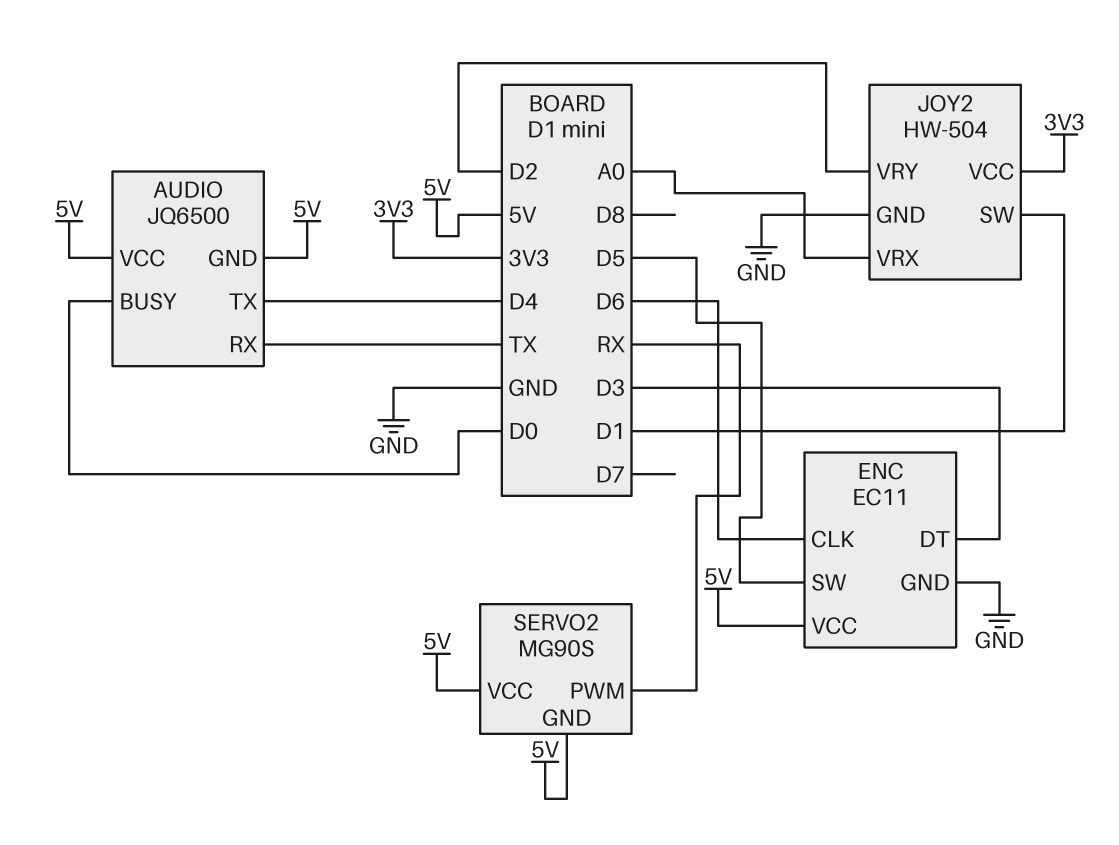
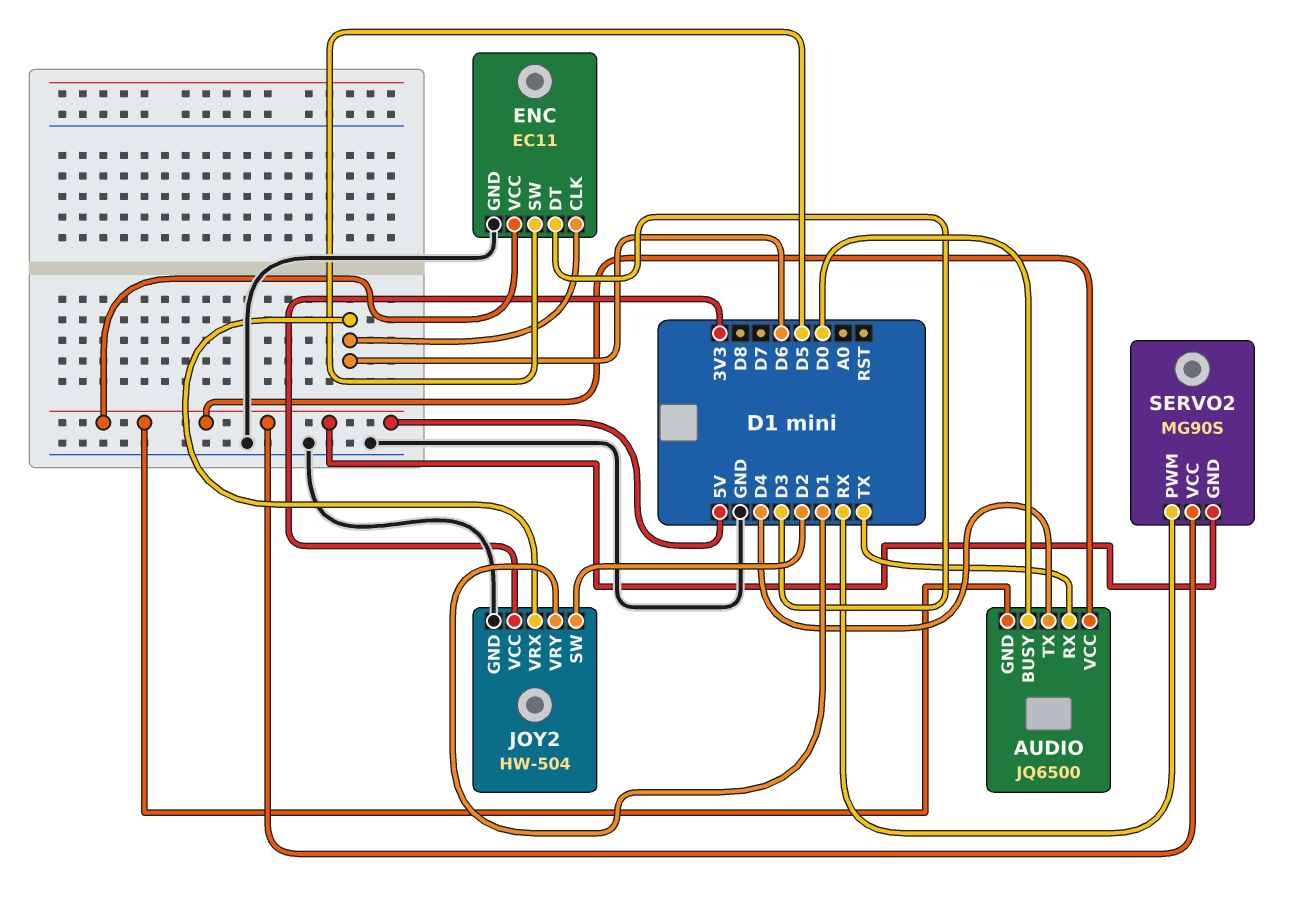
JOY2 pin SW: D1 -> D2
JOY2 pin VRX: A0 -> D6
JOY2 pin VRY: D2 -> D1

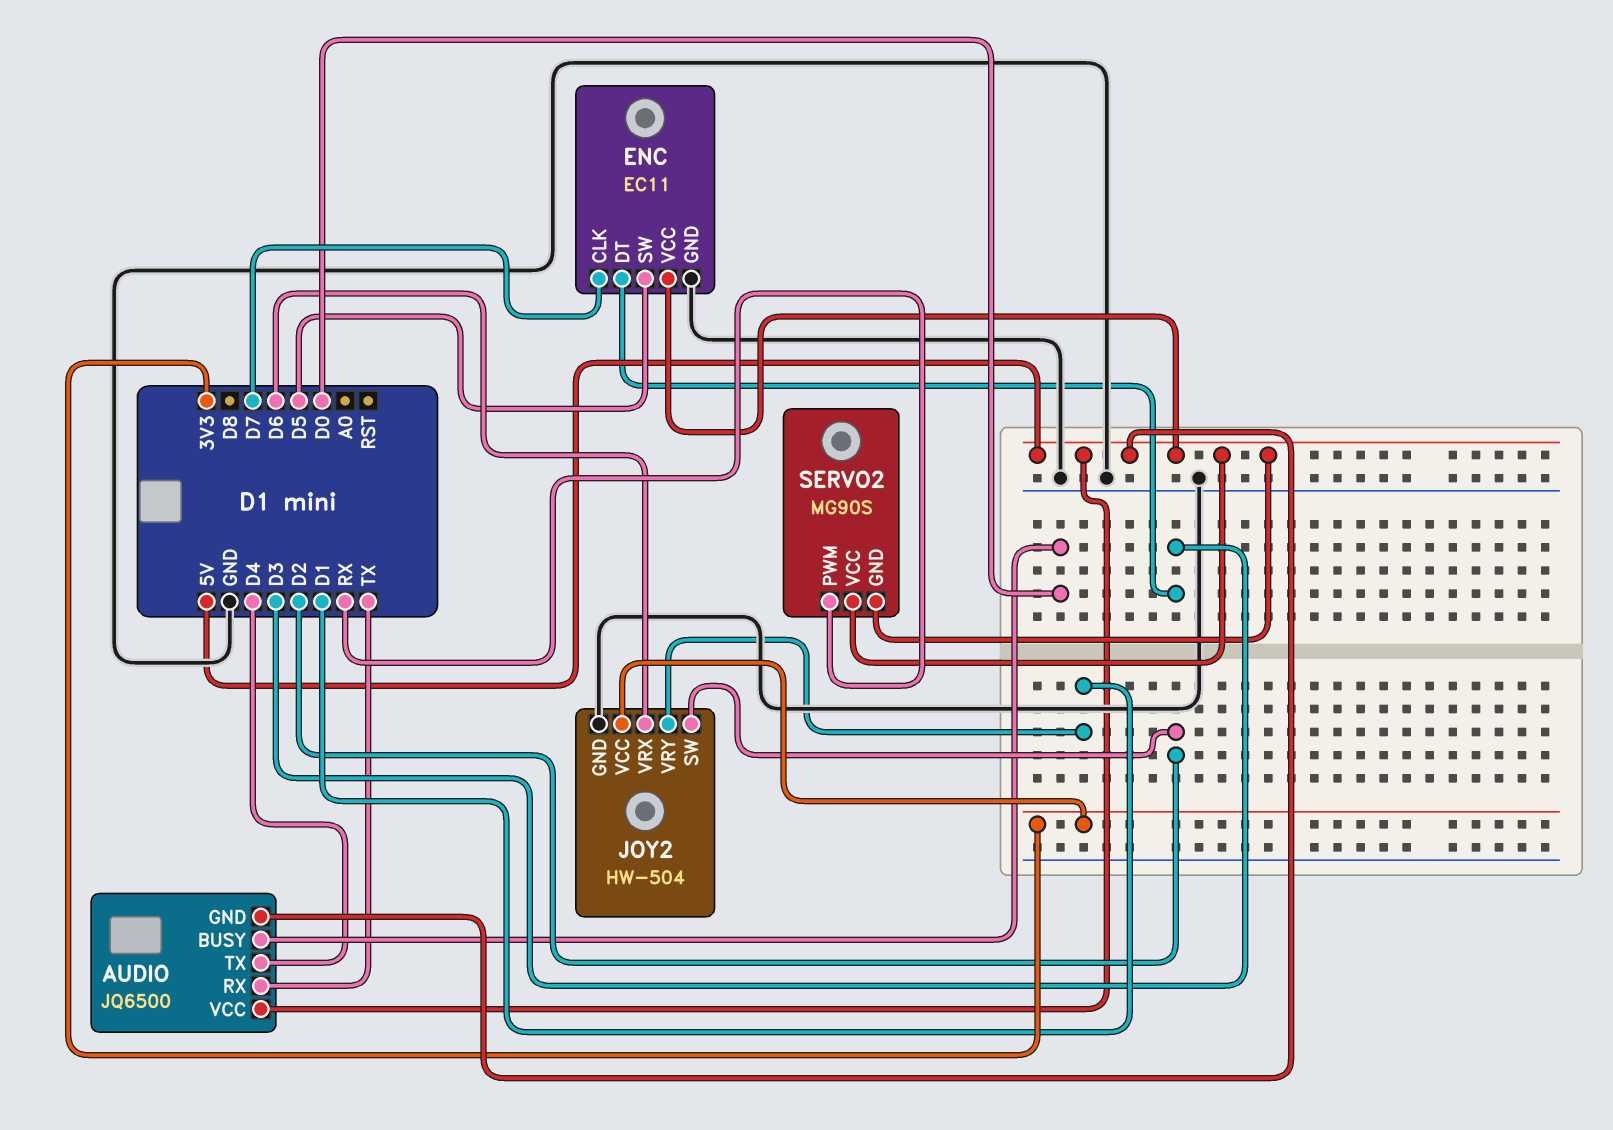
ENC pin CLK: D6 -> D7

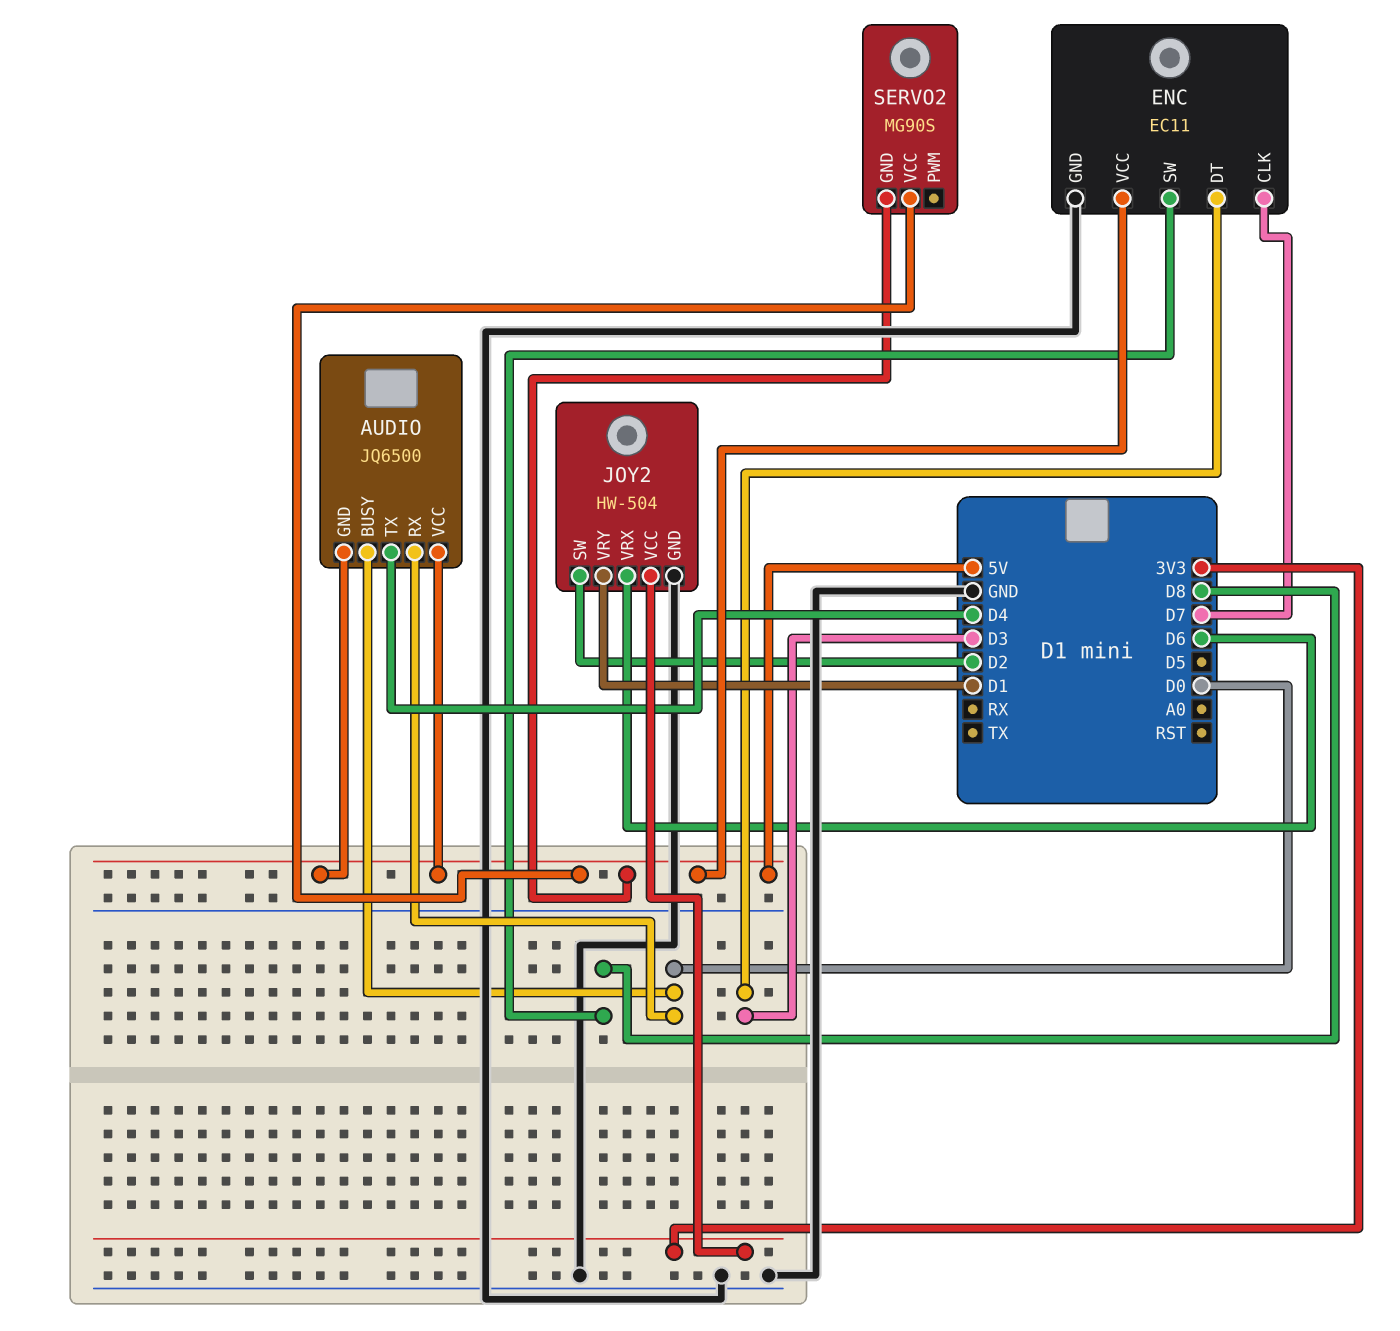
AUDIO pin RX: TX -> D0
ENC pin SW: D5 -> D8
SERVO2 pin PWM: RX -> none

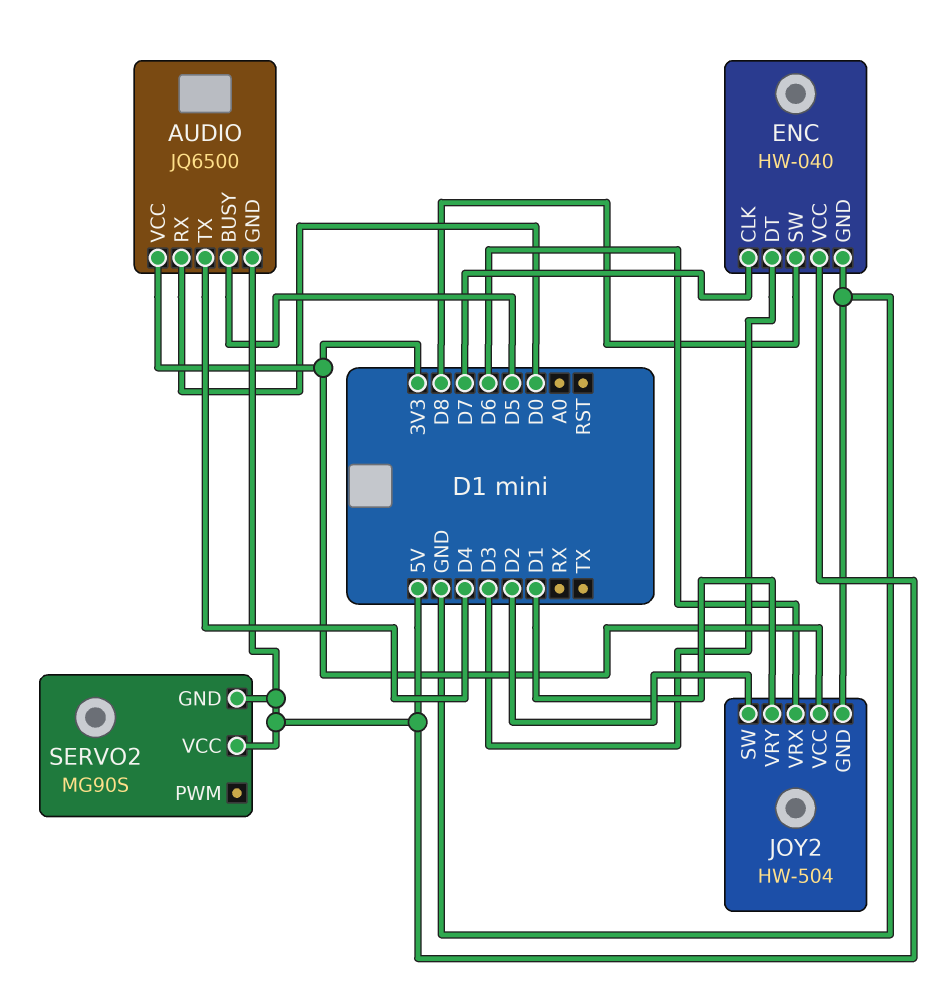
AUDIO pin BUSY: D0 -> D5
AUDIO pin VCC: 5V -> 3V3
ENC: EC11 -> HW-040

